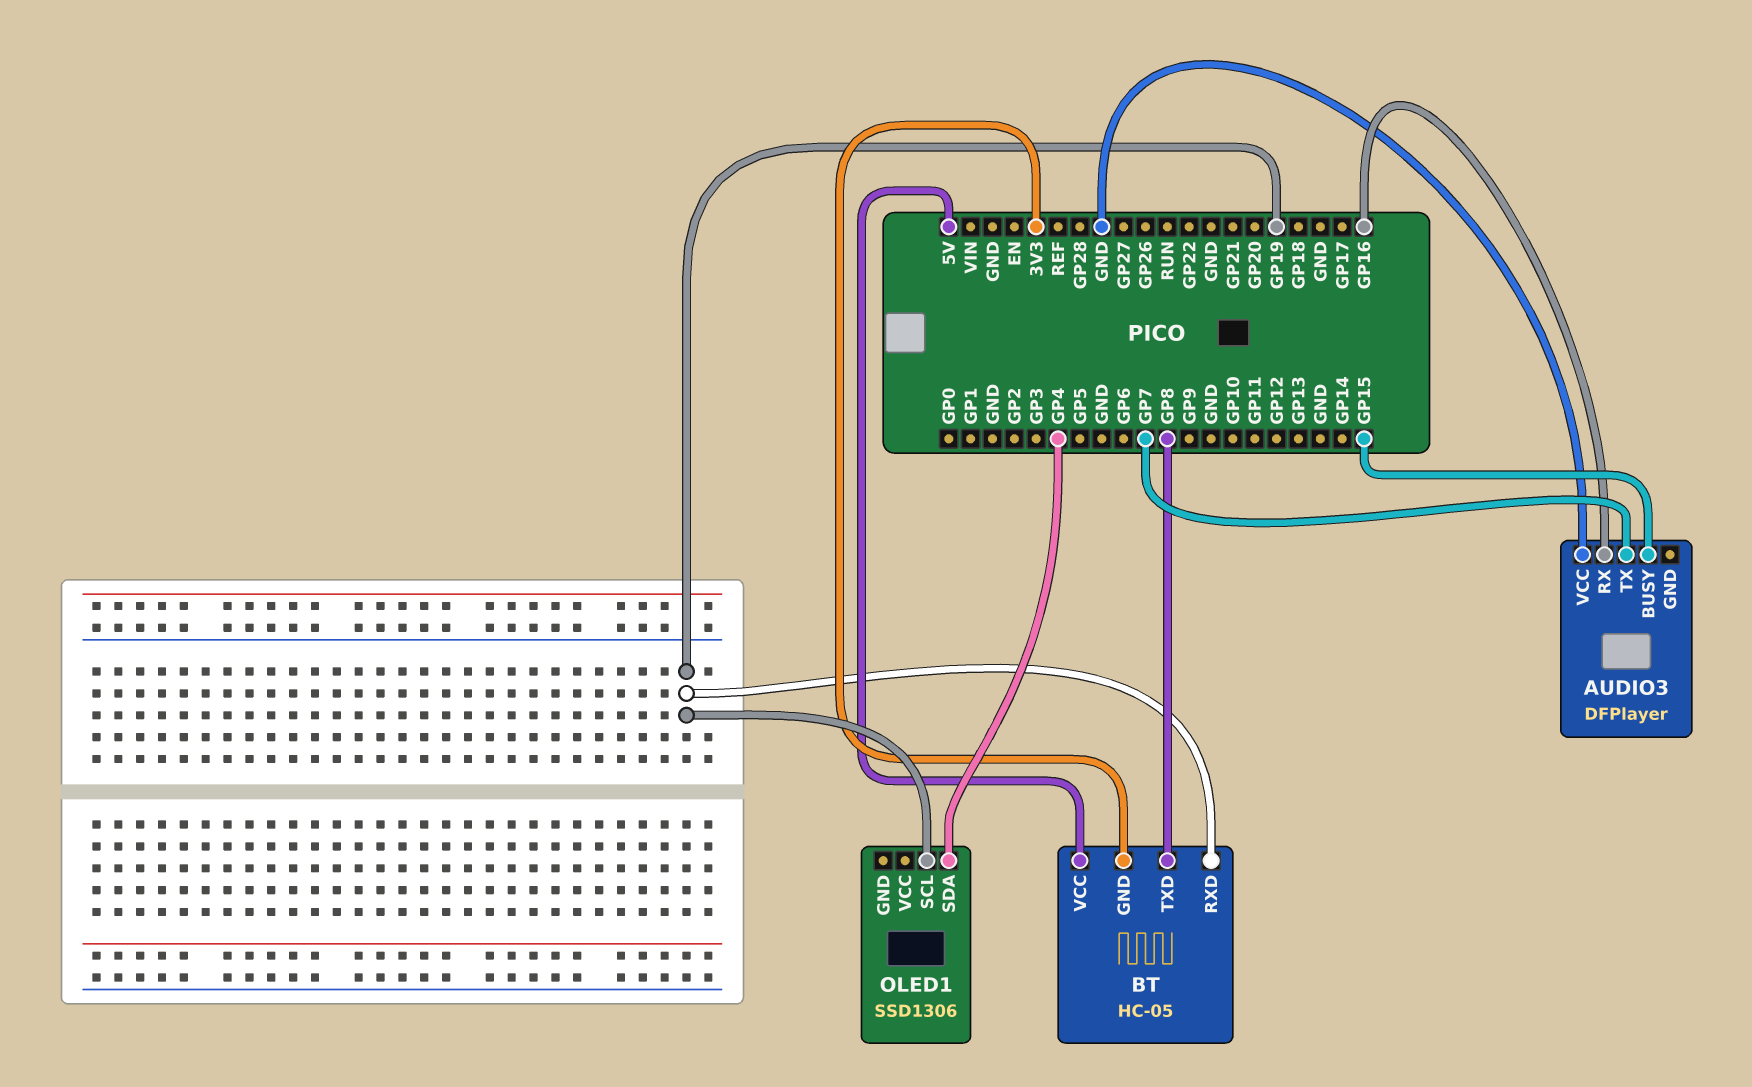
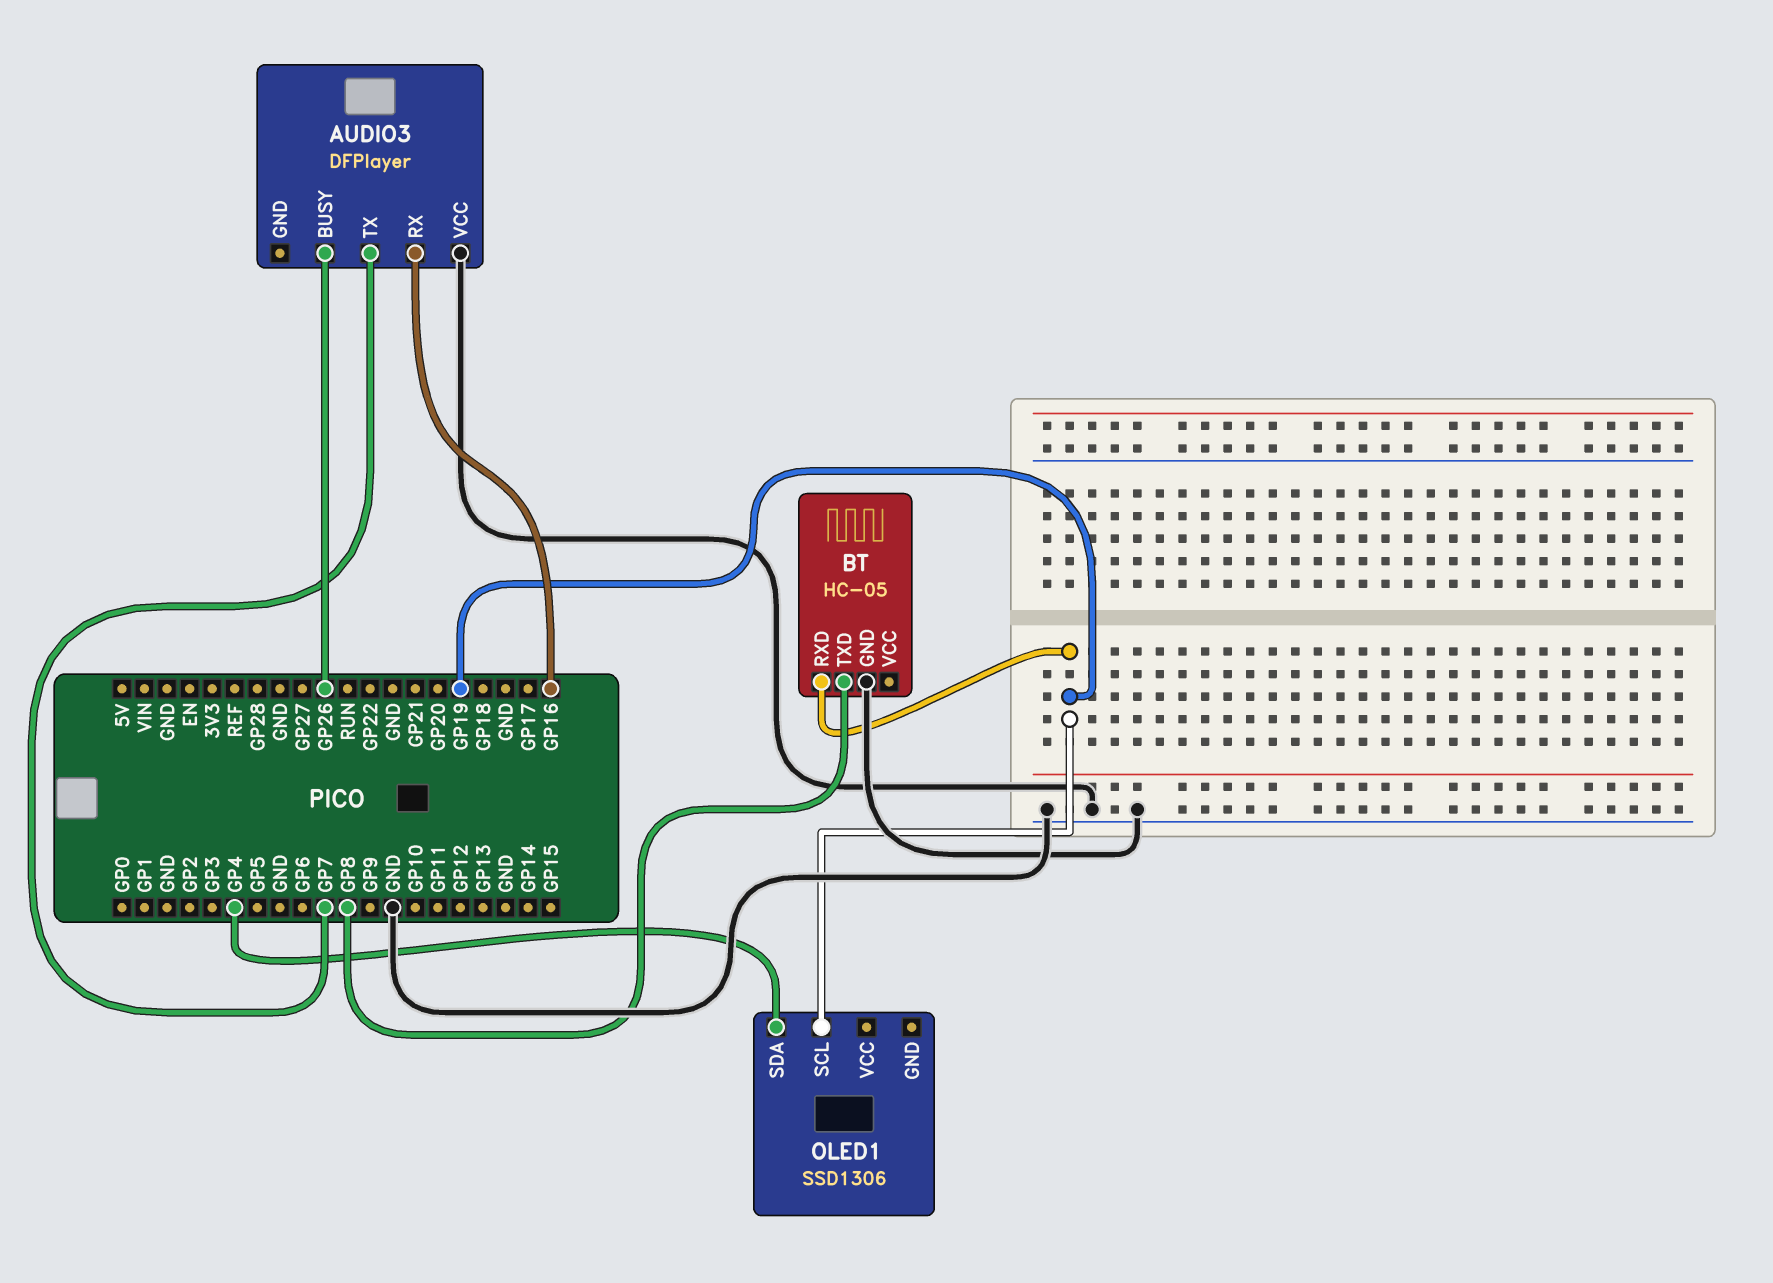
AUDIO3 pin BUSY: GP15 -> GP26
BT pin GND: 3V3 -> GND
BT pin VCC: 5V -> none

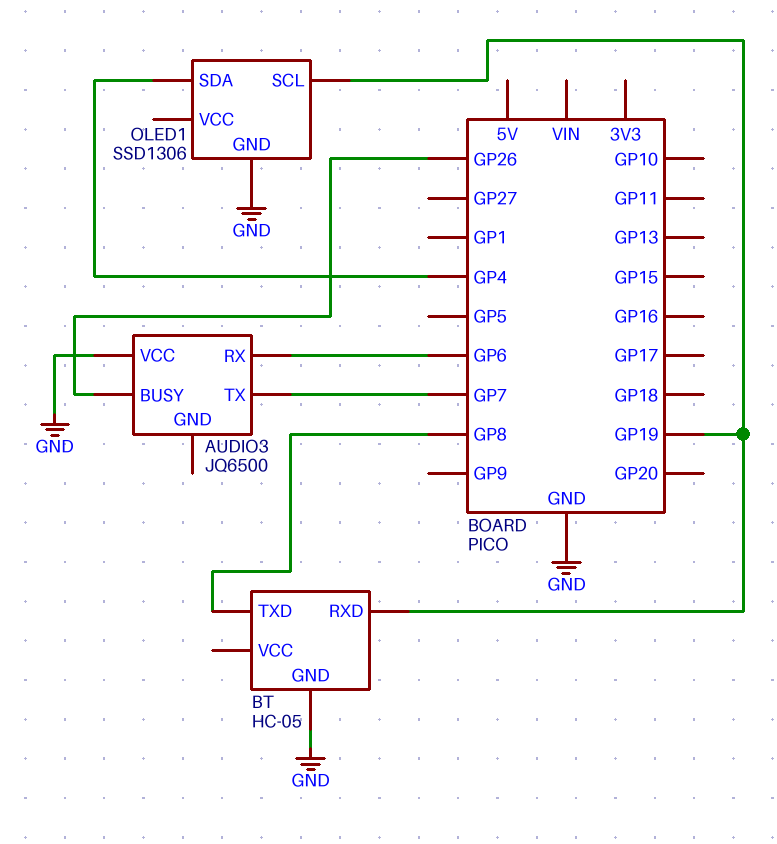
AUDIO3: DFPlayer -> JQ6500
AUDIO3 pin RX: GP16 -> GP6
OLED1 pin GND: none -> GND

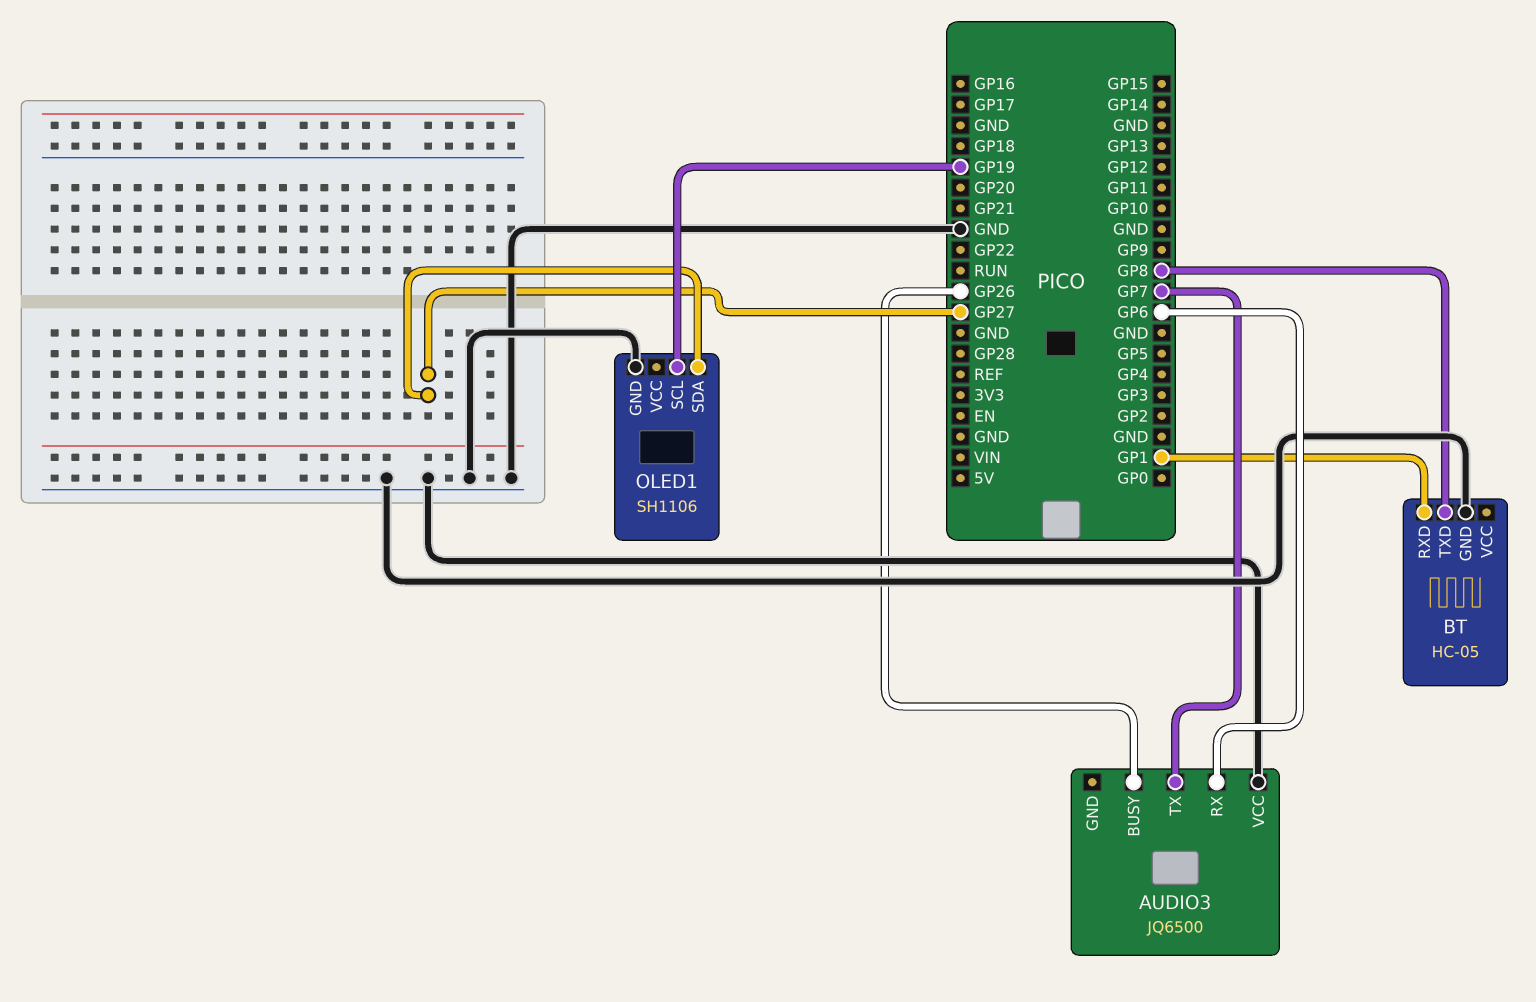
BT pin RXD: GP19 -> GP1
OLED1: SSD1306 -> SH1106
OLED1 pin SDA: GP4 -> GP27

